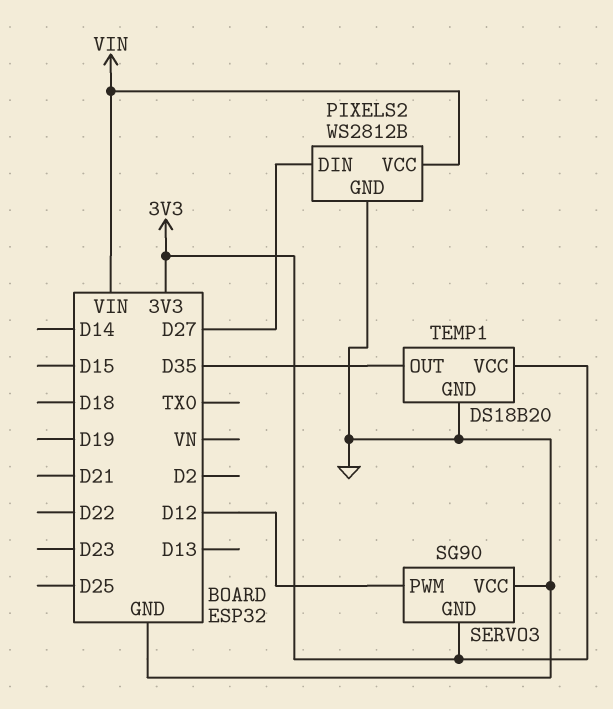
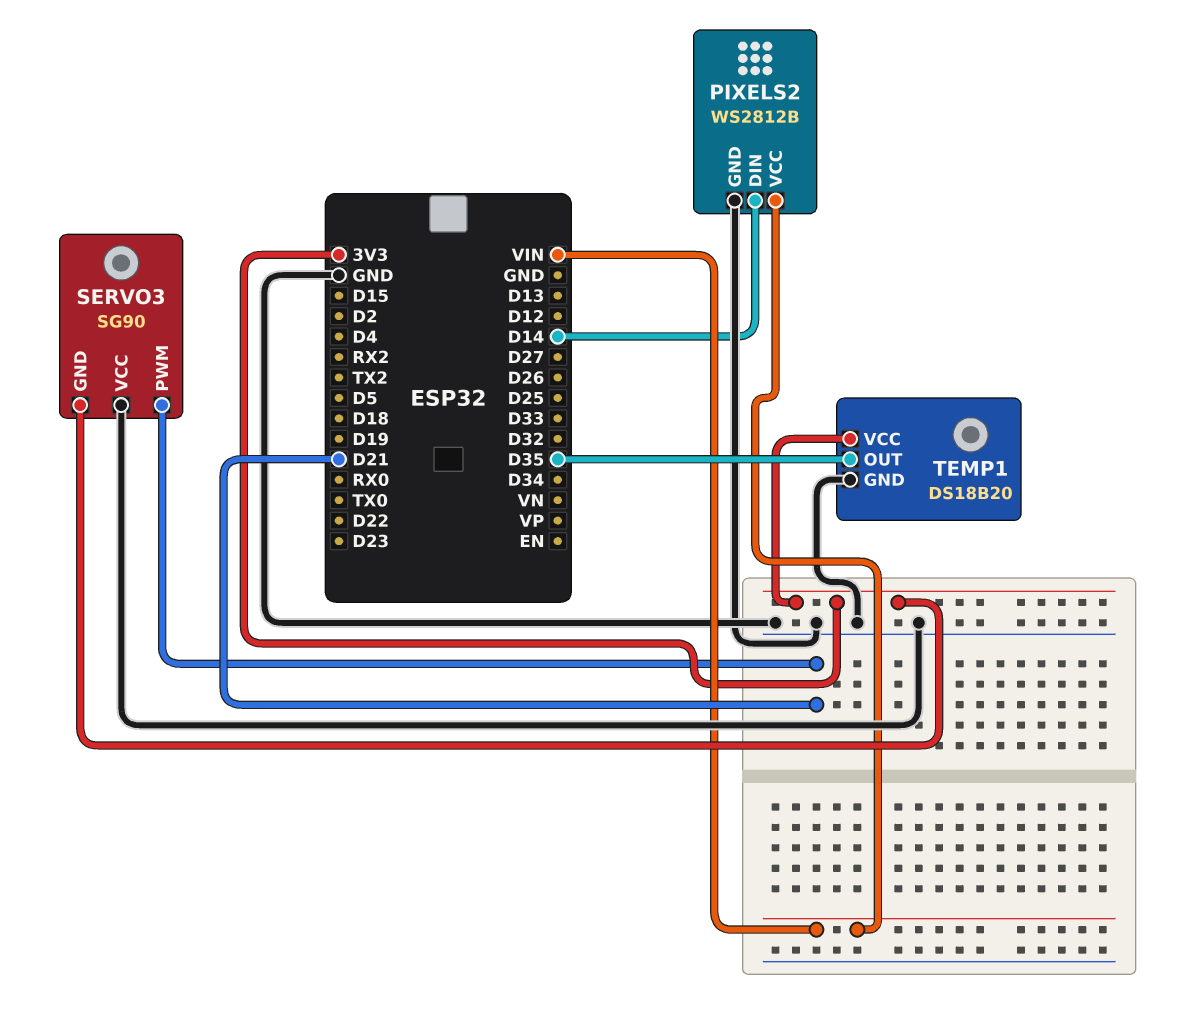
PIXELS2 pin DIN: D27 -> D14
SERVO3 pin PWM: D12 -> D21

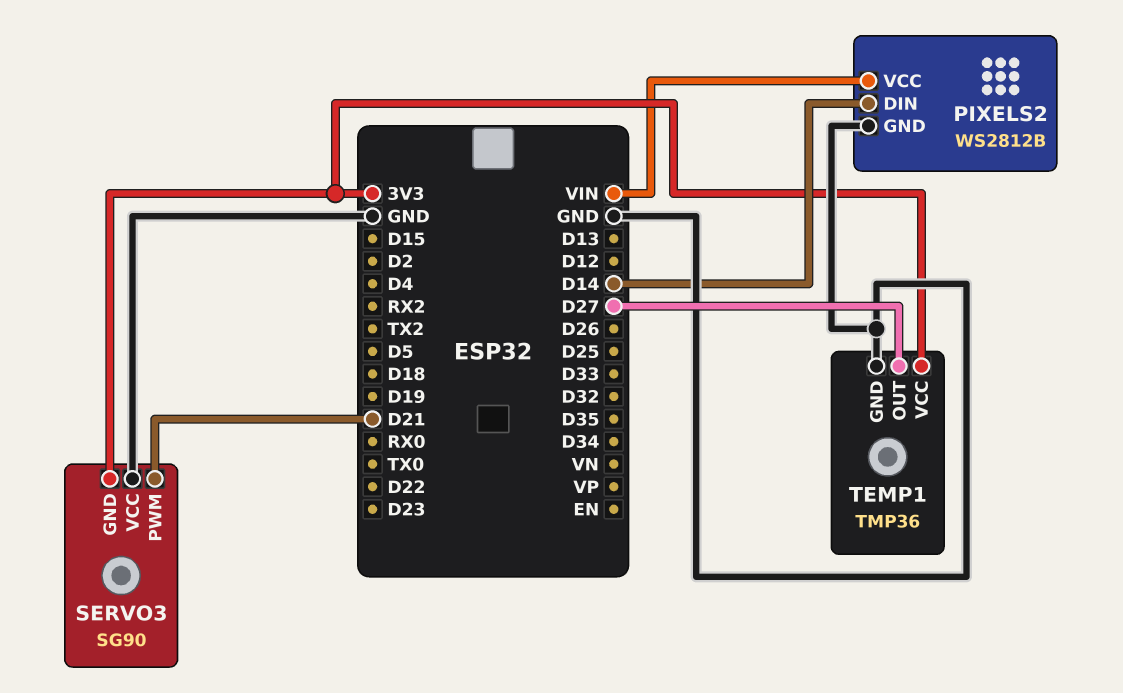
TEMP1: DS18B20 -> TMP36
TEMP1 pin OUT: D35 -> D27

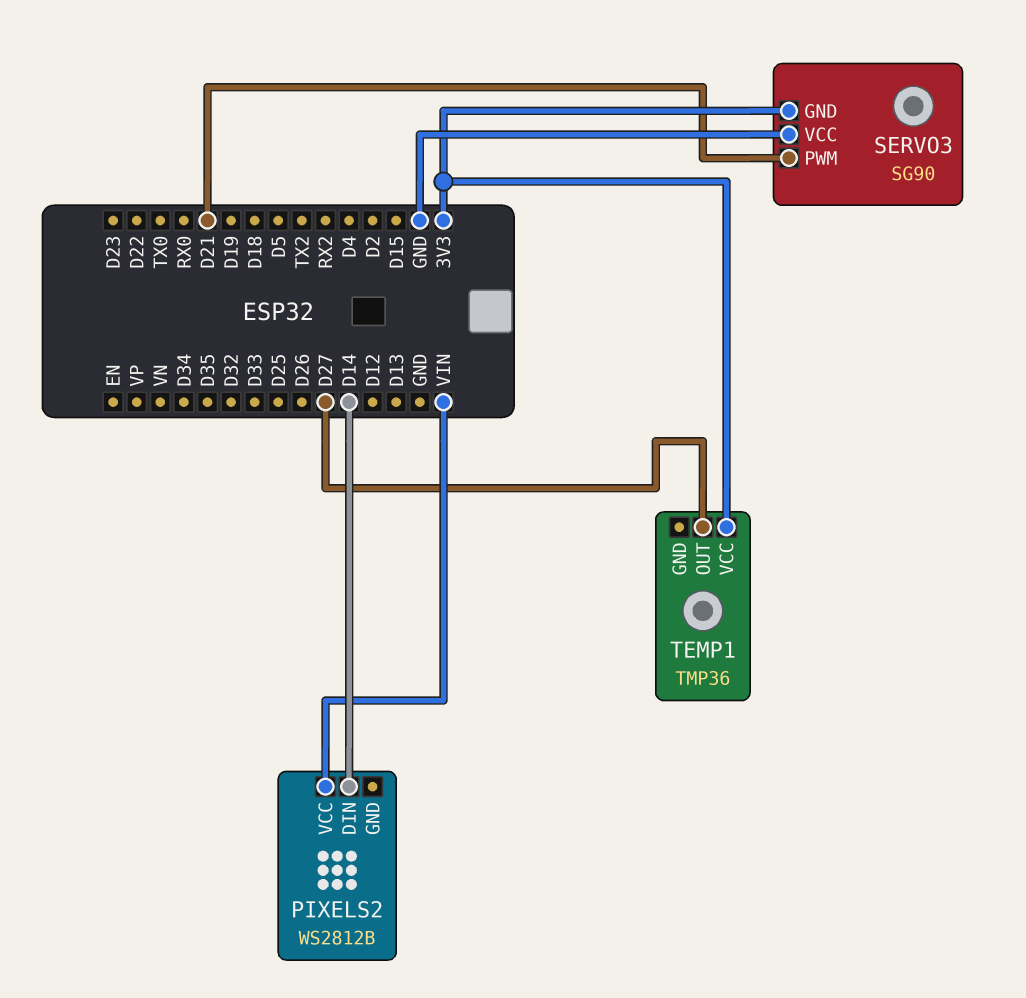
PIXELS2 pin GND: GND -> none
TEMP1 pin GND: GND -> none

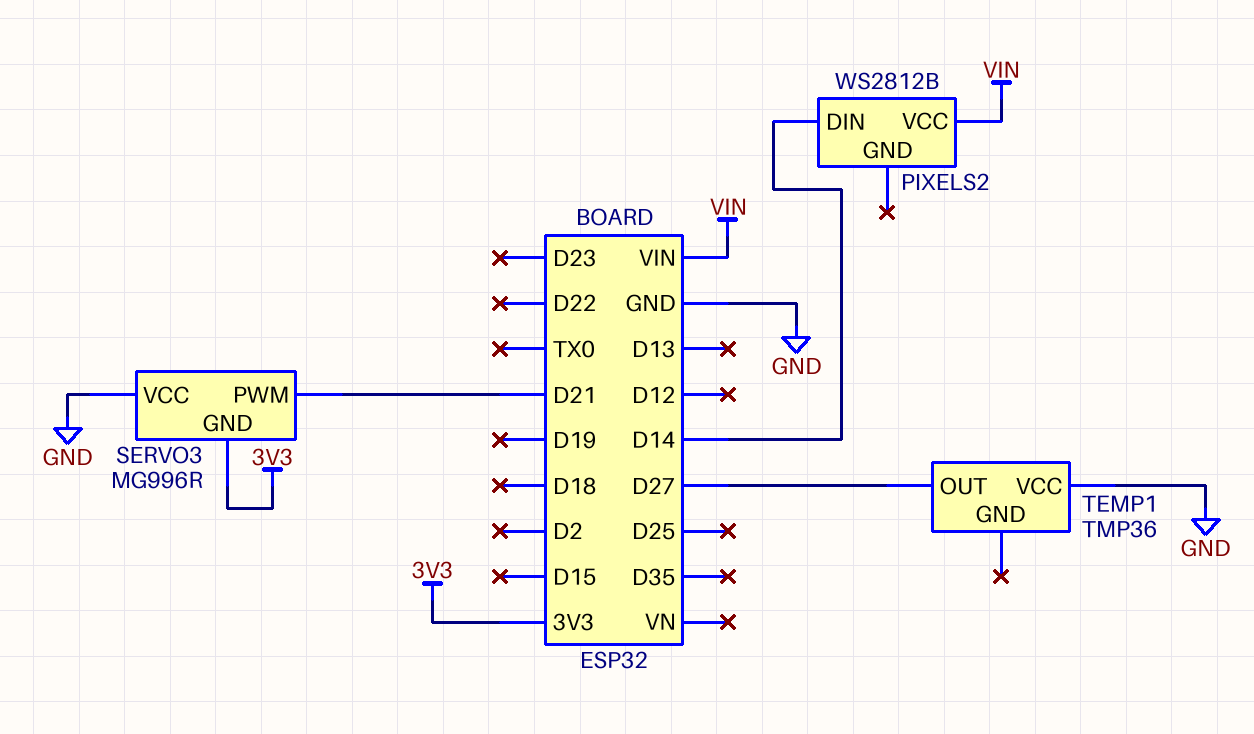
SERVO3: SG90 -> MG996R
TEMP1 pin VCC: 3V3 -> GND

